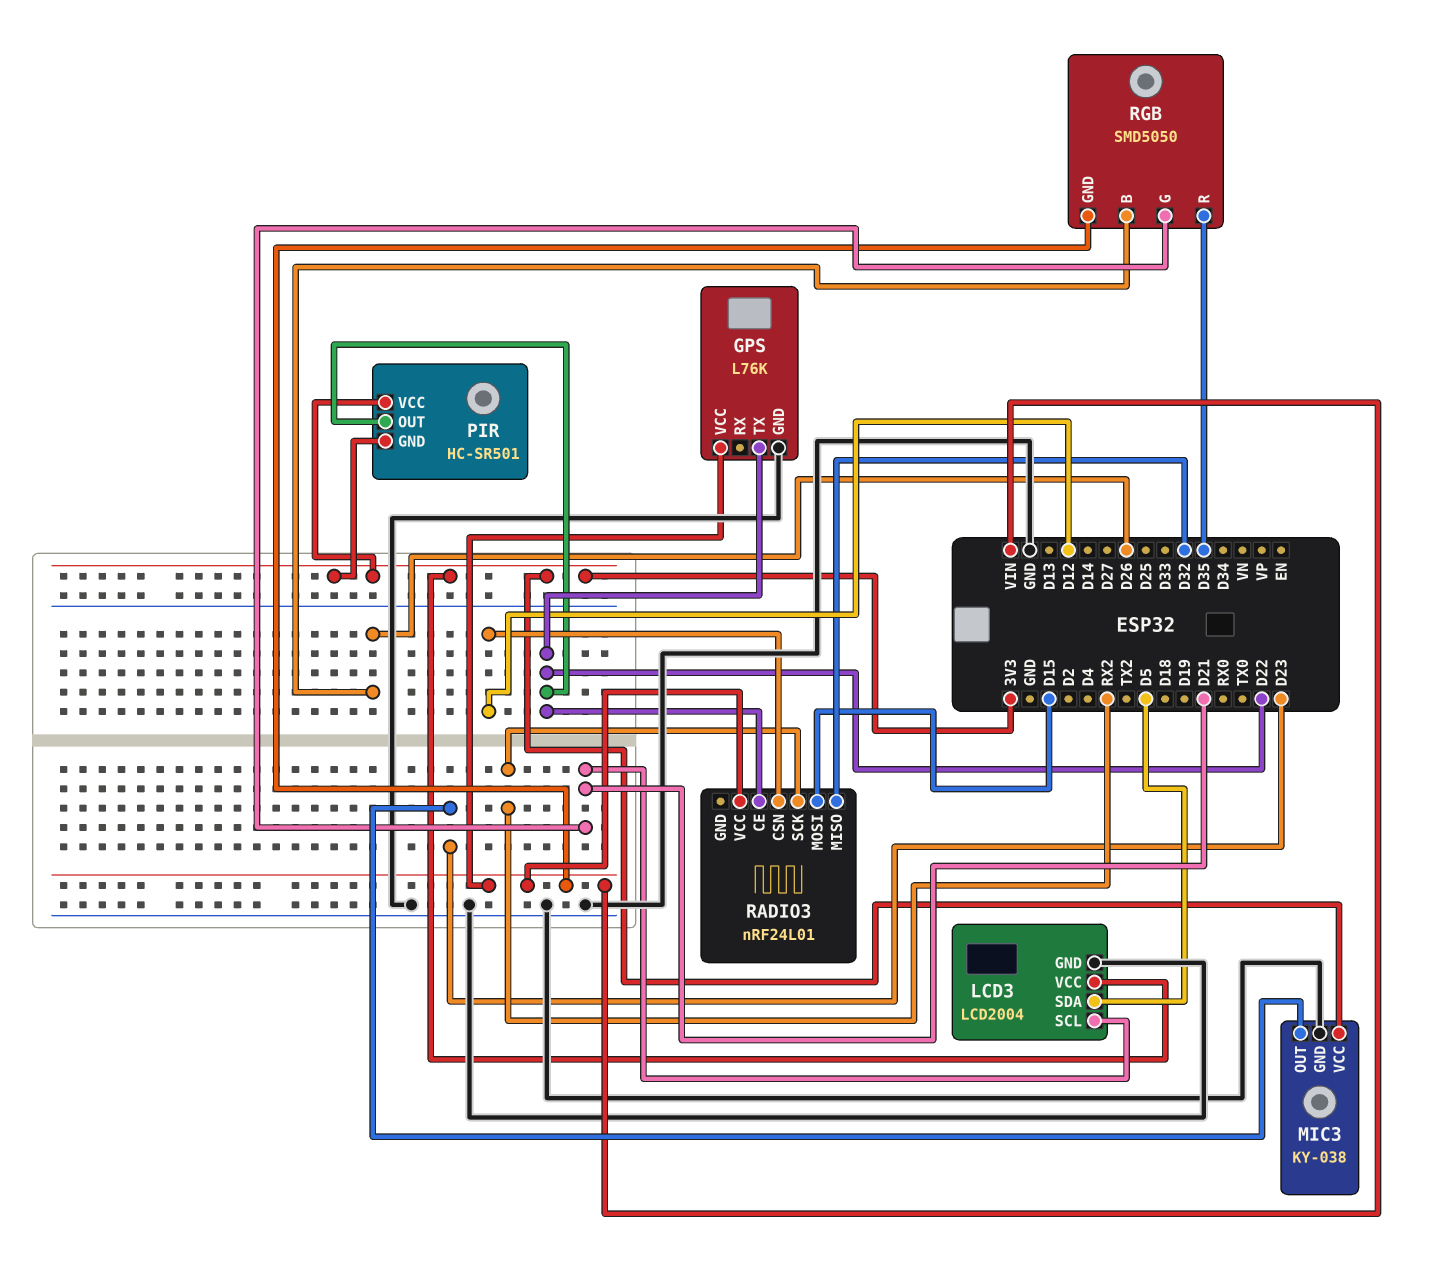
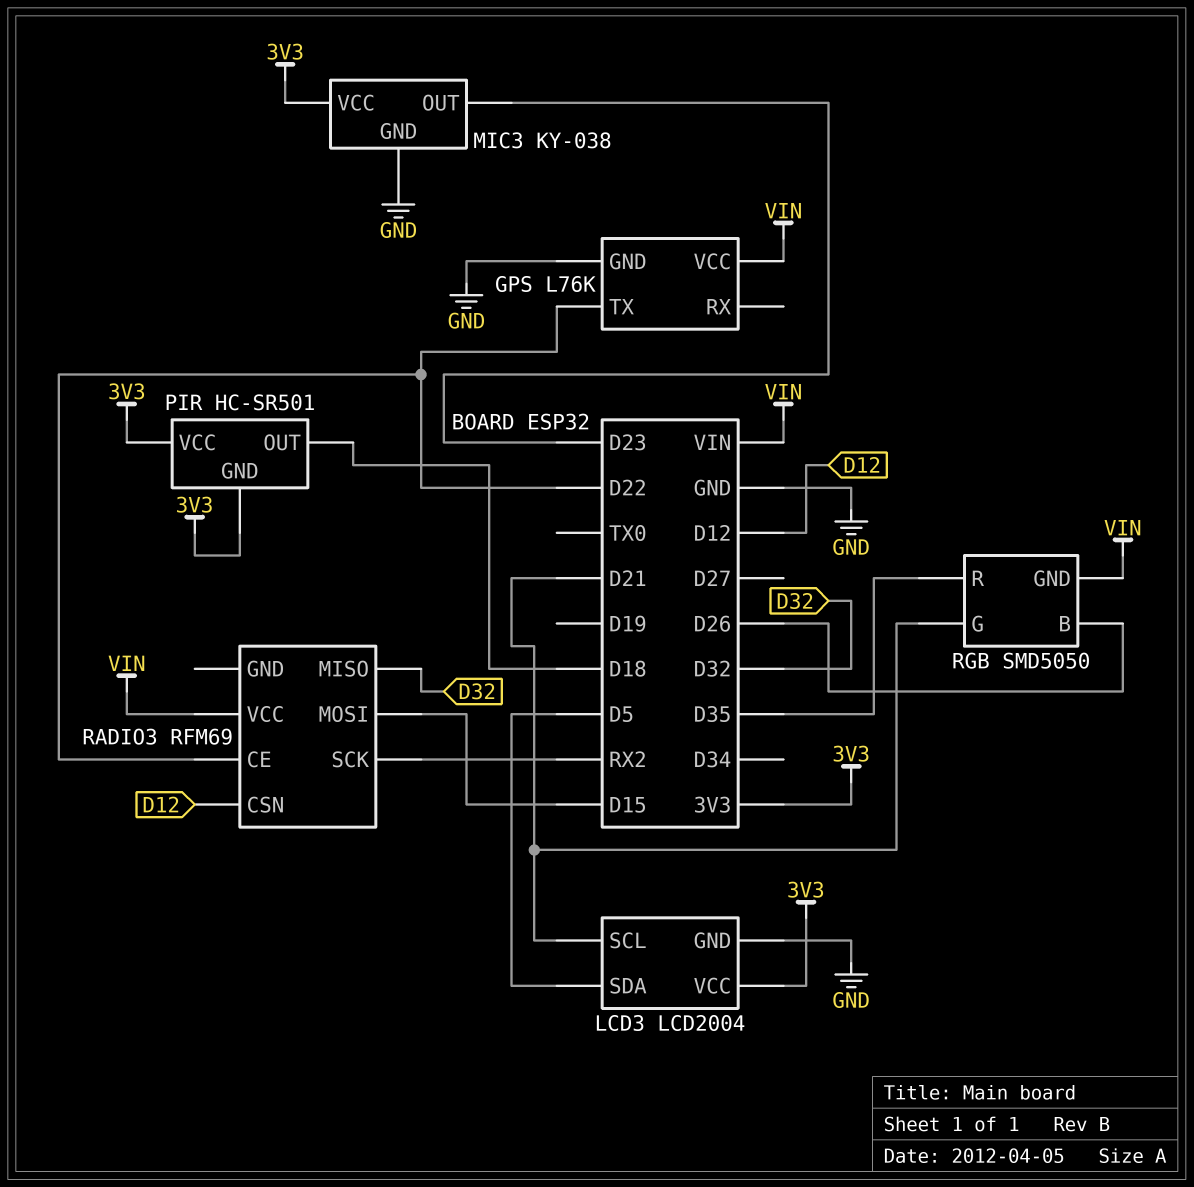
PIR pin OUT: D22 -> D18
RADIO3: nRF24L01 -> RFM69

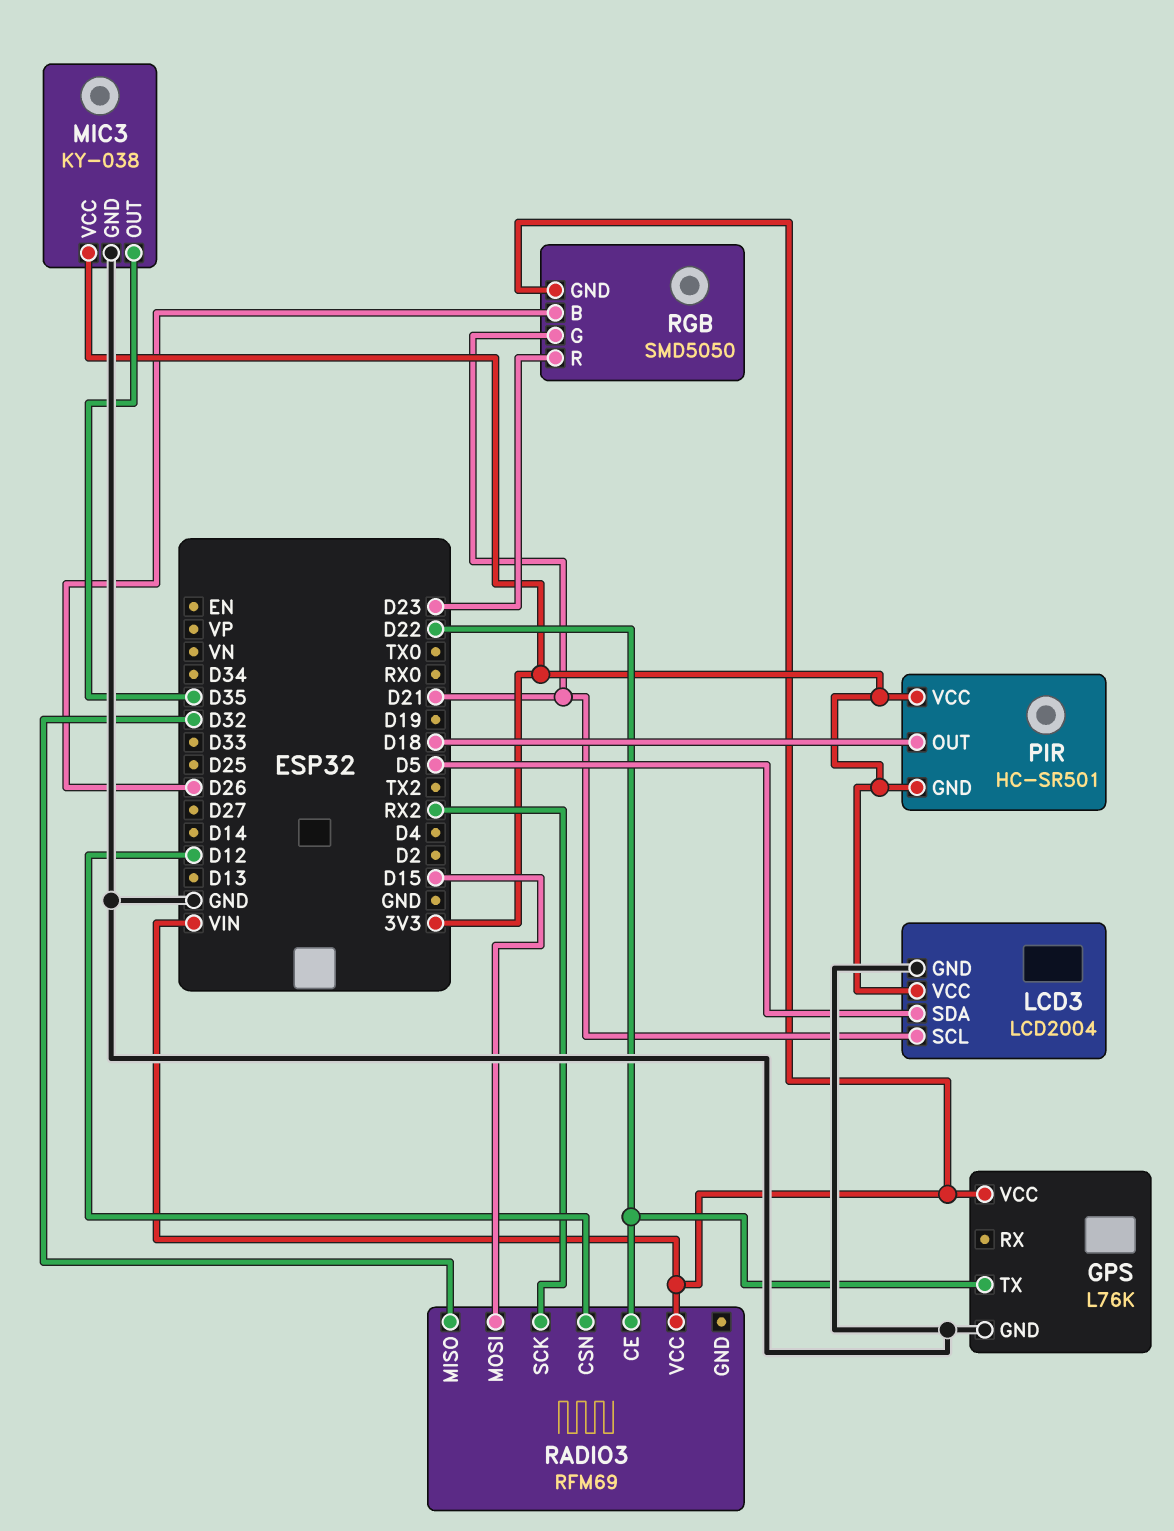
MIC3 pin OUT: D23 -> D35
RGB pin R: D35 -> D23

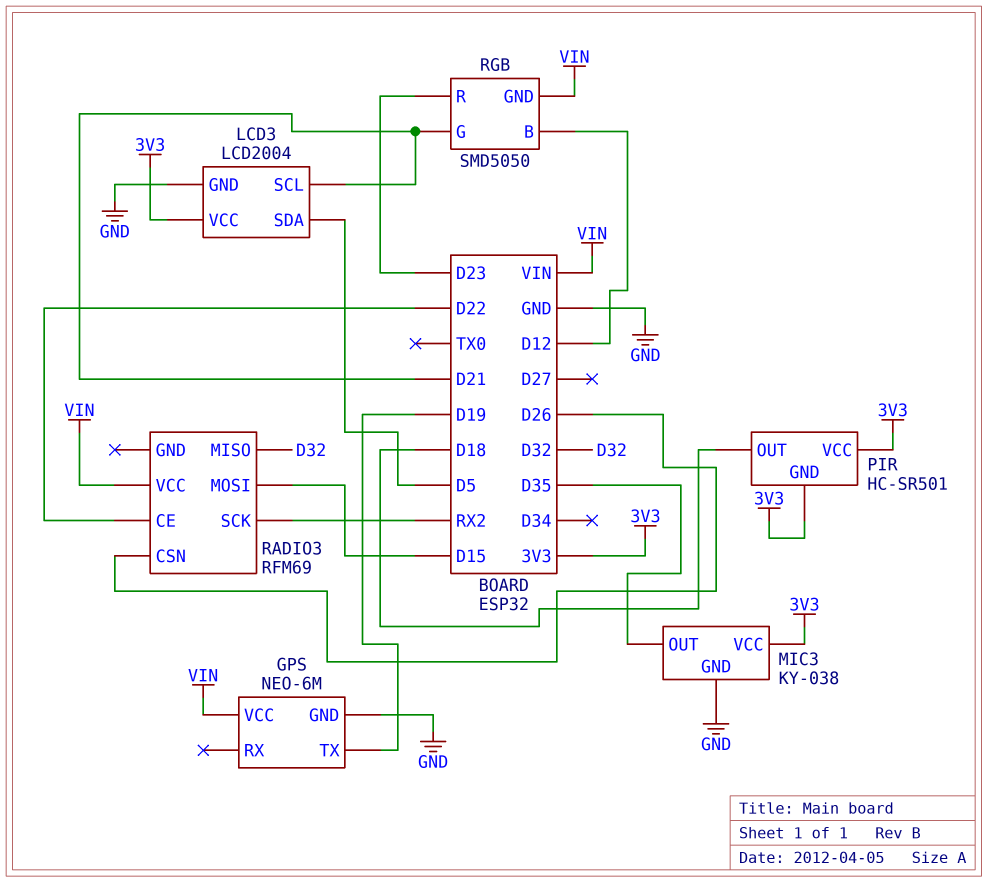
GPS: L76K -> NEO-6M
GPS pin TX: D22 -> D19
RADIO3 pin CSN: D12 -> D26
RGB pin B: D26 -> D12

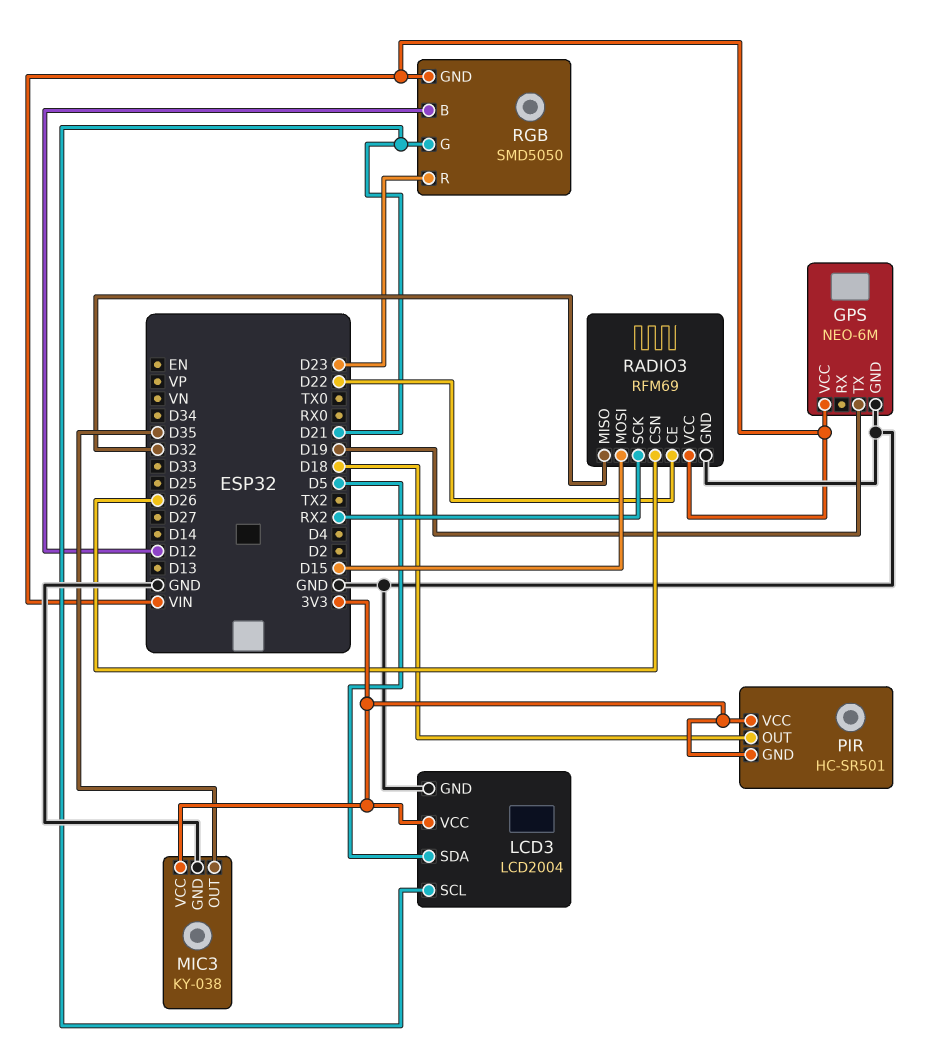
RADIO3 pin GND: none -> GND

